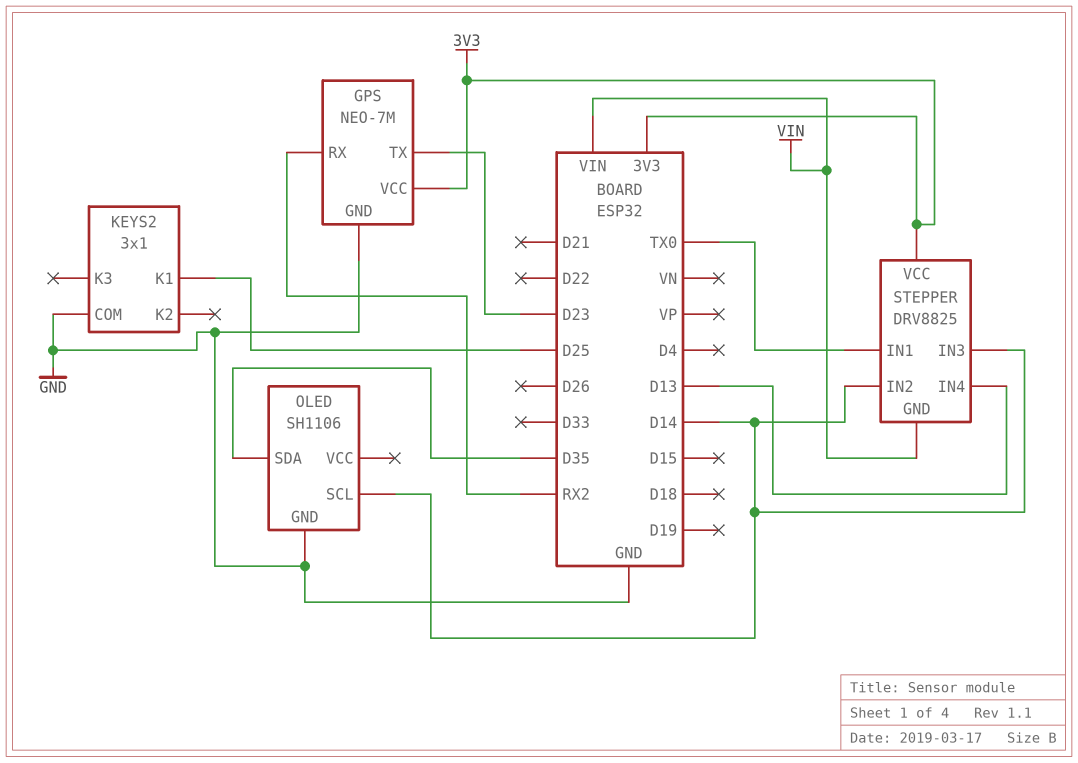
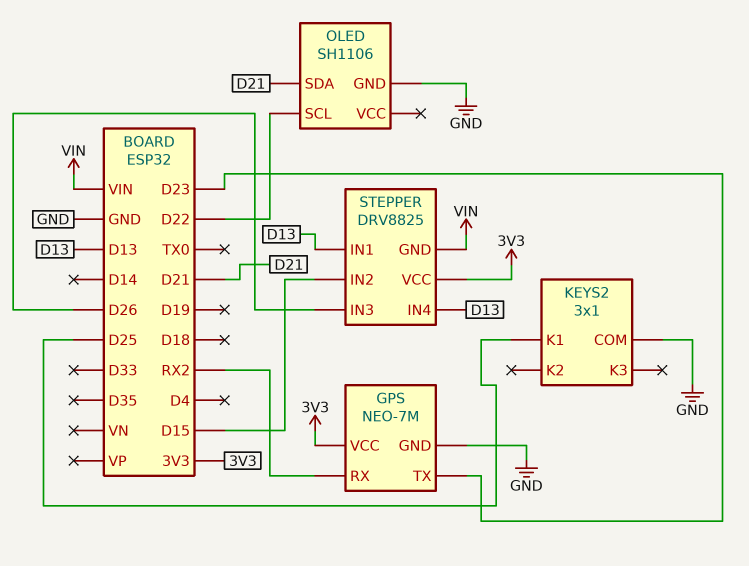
OLED pin SCL: D14 -> D22
OLED pin SDA: D35 -> D21
STEPPER pin IN1: TX0 -> D13
STEPPER pin IN2: D14 -> D15
STEPPER pin IN3: D14 -> D26

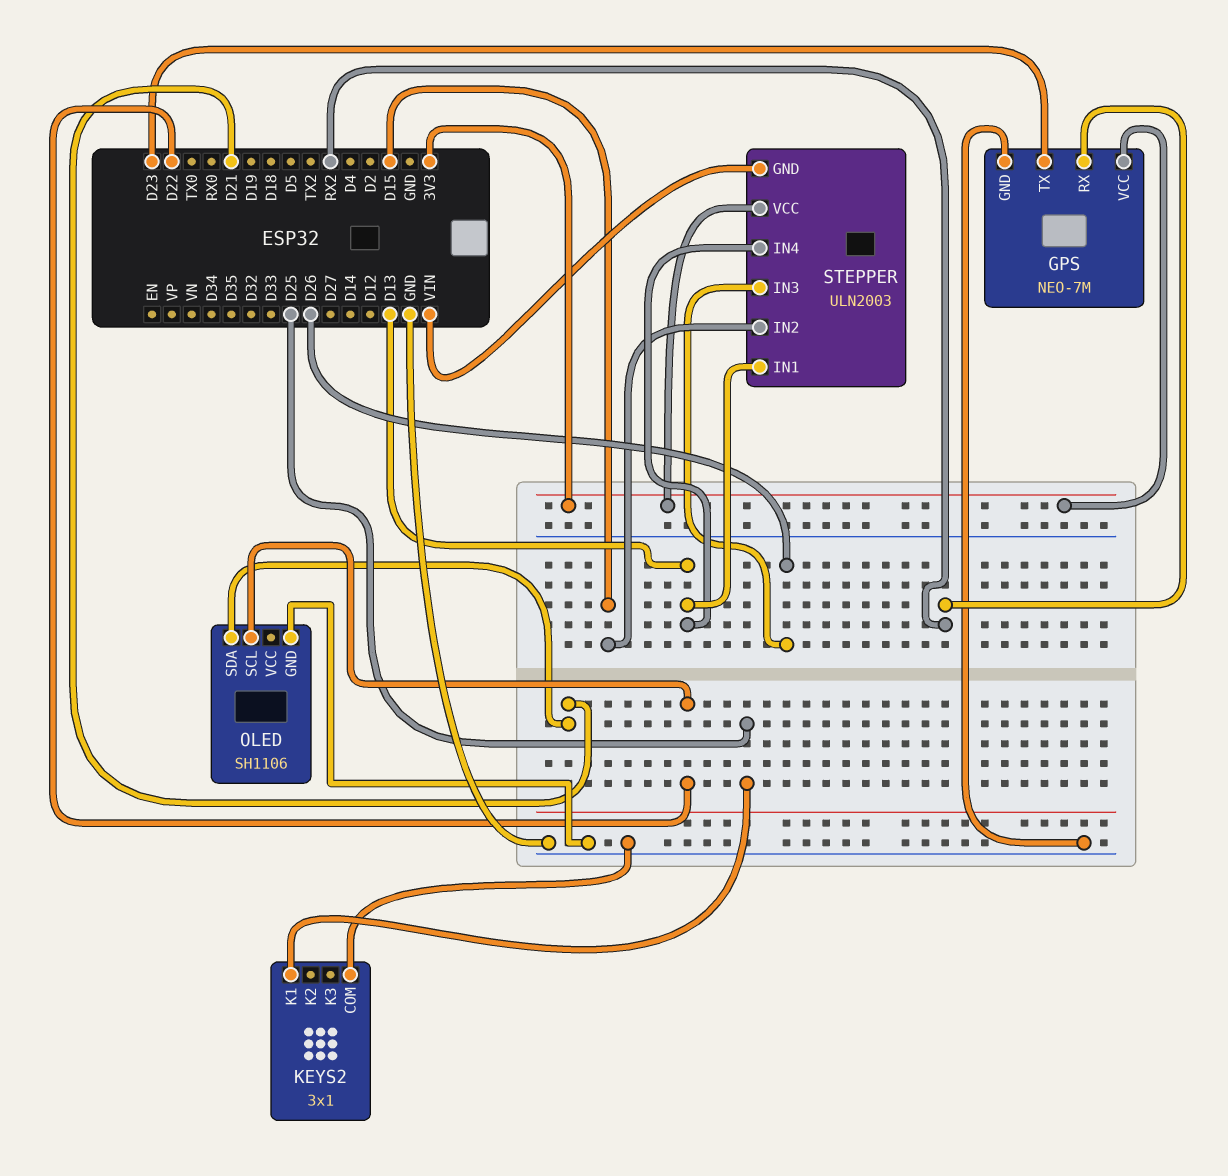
STEPPER: DRV8825 -> ULN2003

